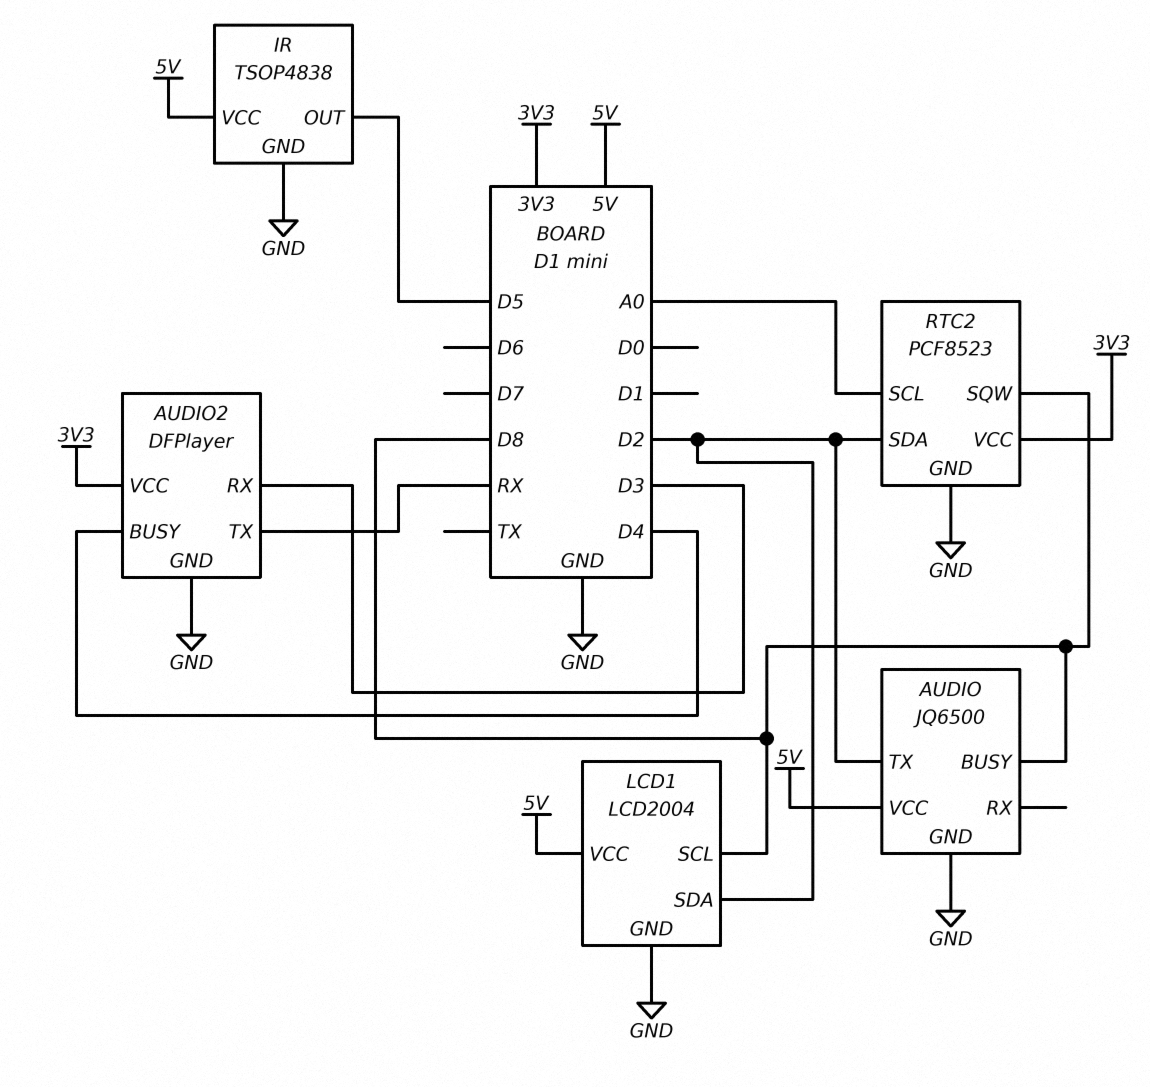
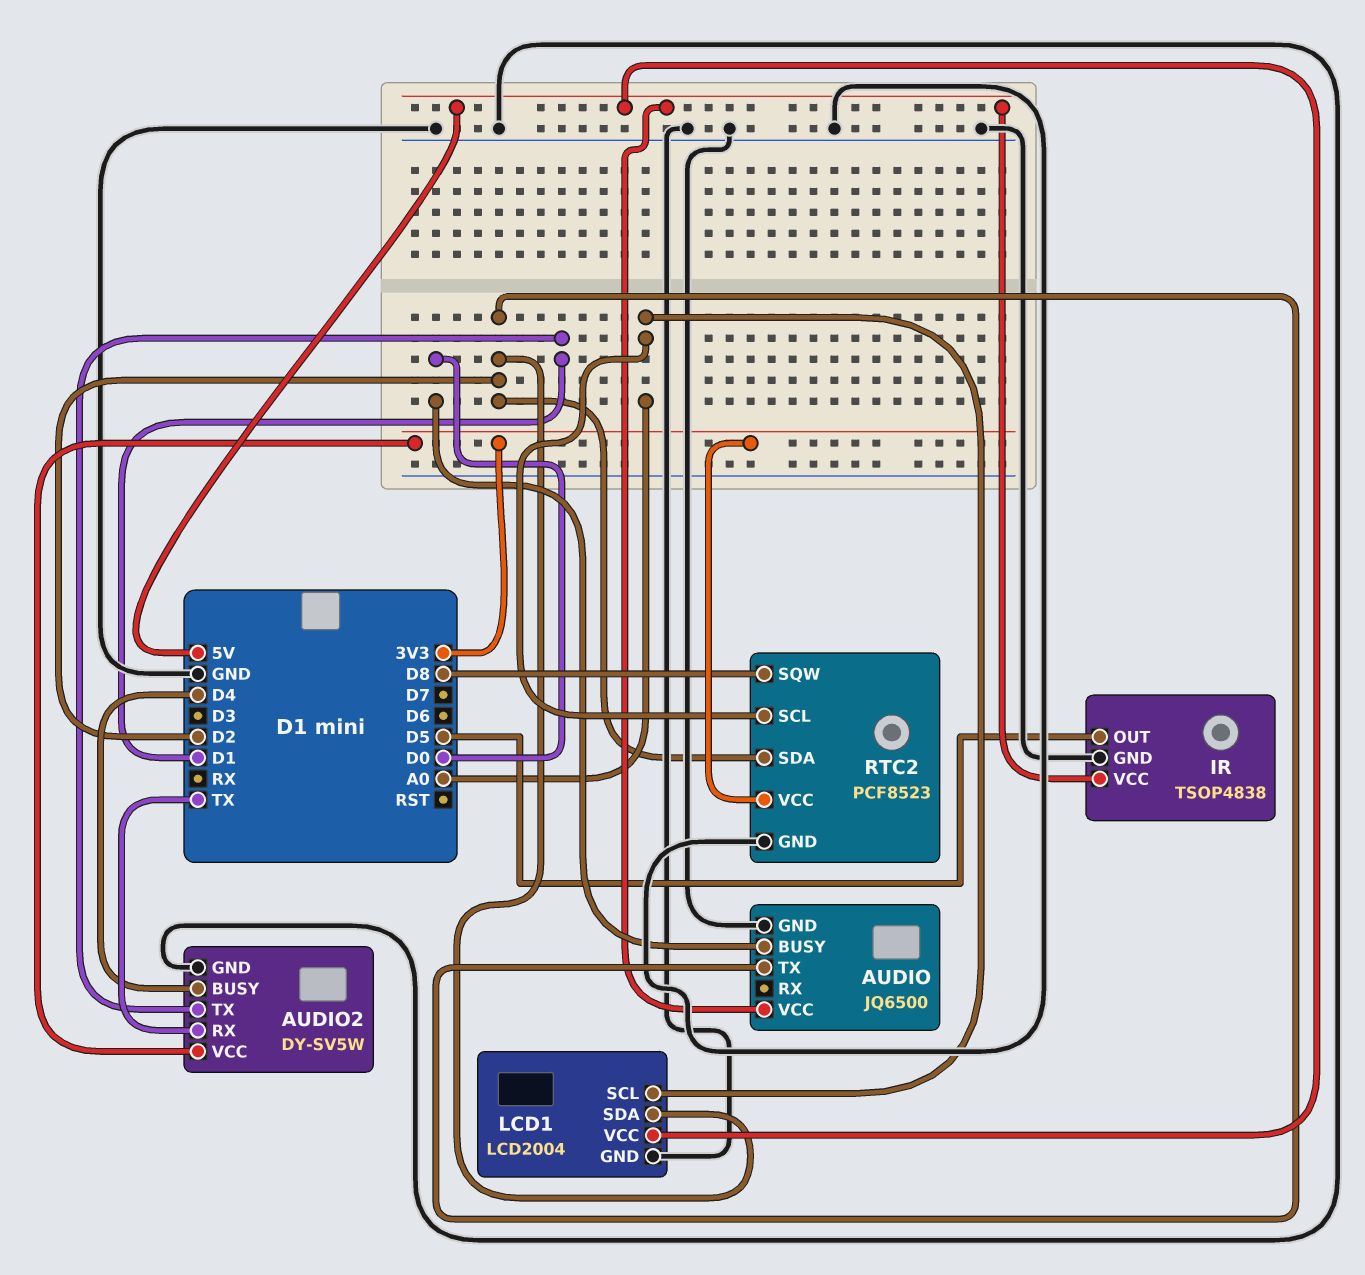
AUDIO pin BUSY: D8 -> D0
AUDIO2: DFPlayer -> DY-SV5W
AUDIO2 pin RX: D3 -> TX
AUDIO2 pin TX: RX -> D1
LCD1 pin SCL: D8 -> A0

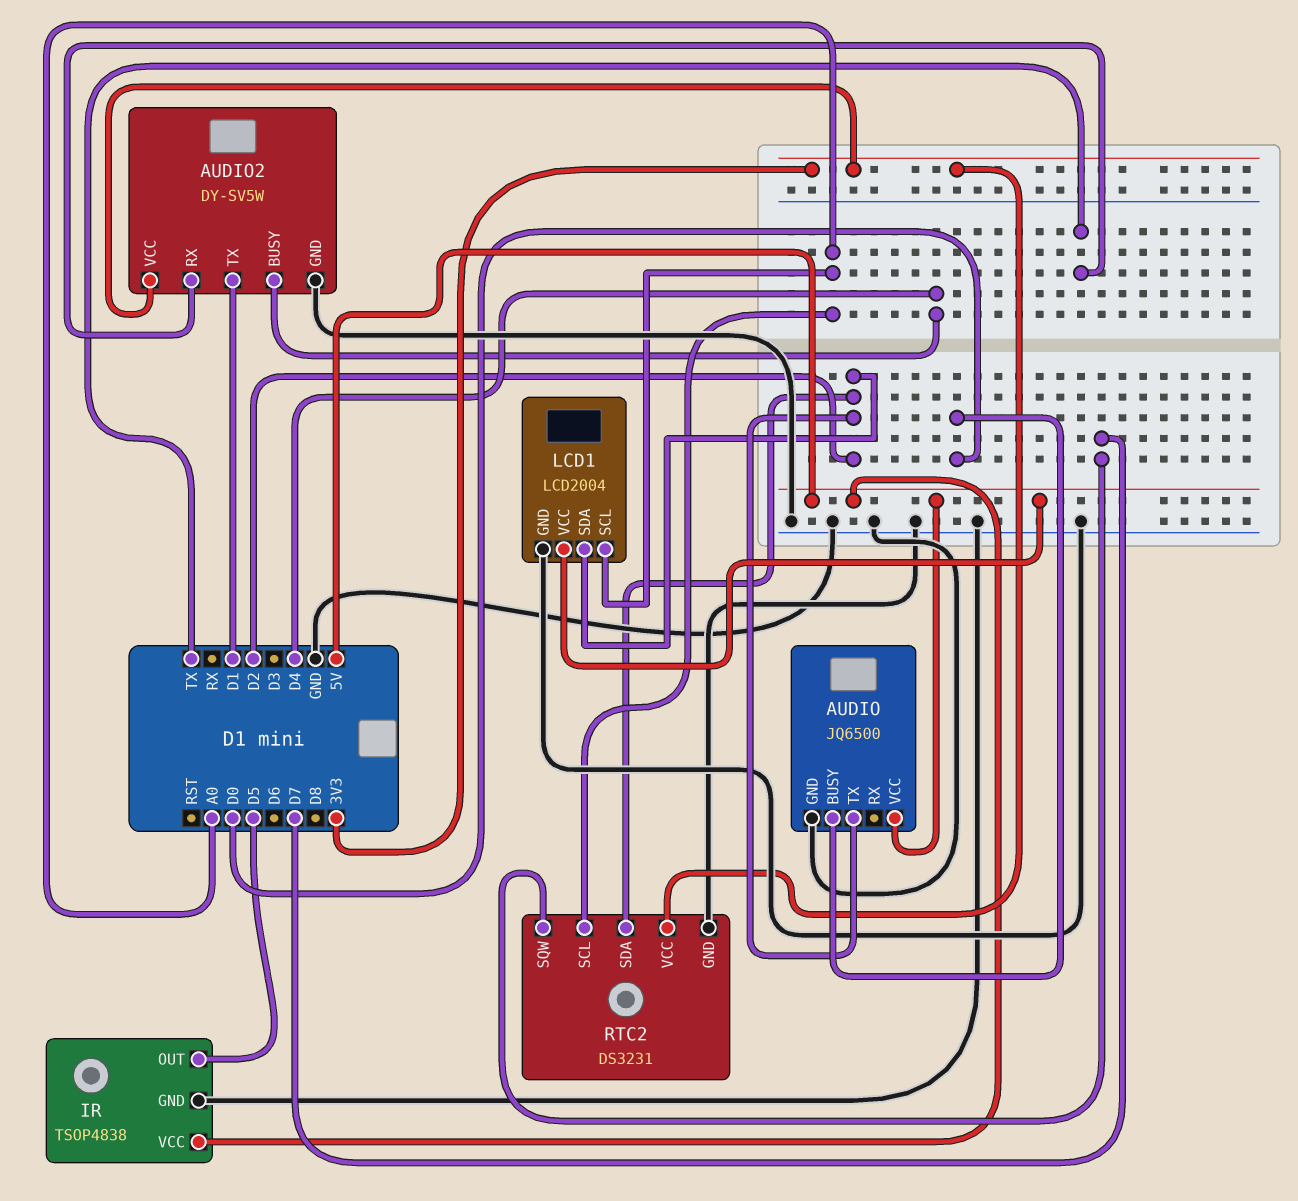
RTC2: PCF8523 -> DS3231
RTC2 pin SQW: D8 -> D7

